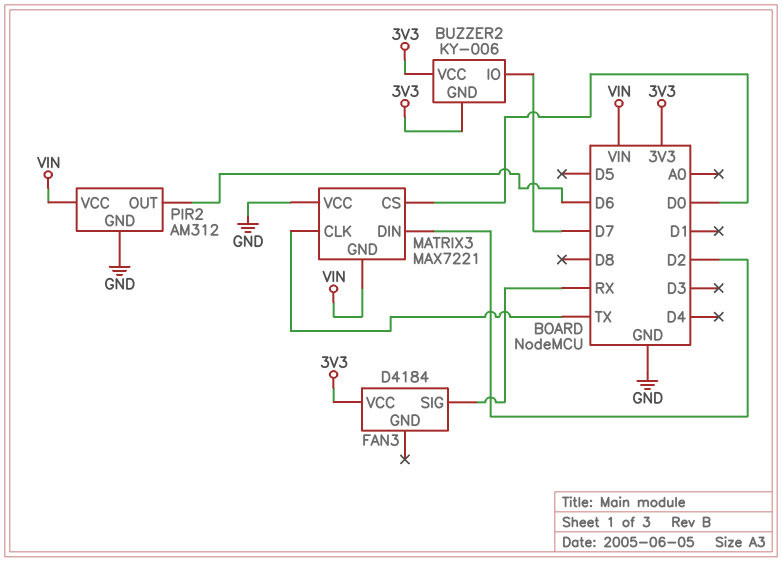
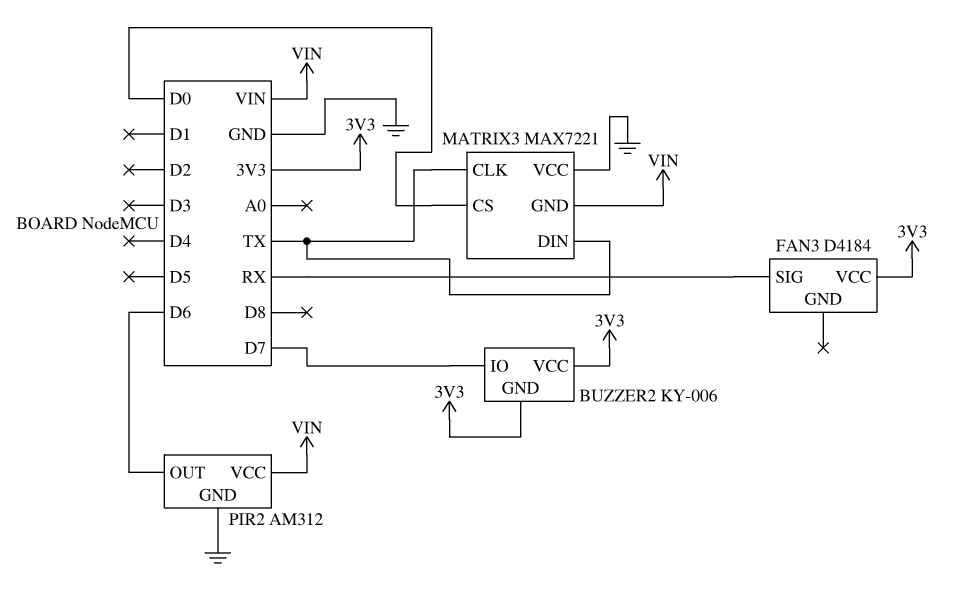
MATRIX3 pin DIN: D2 -> TX

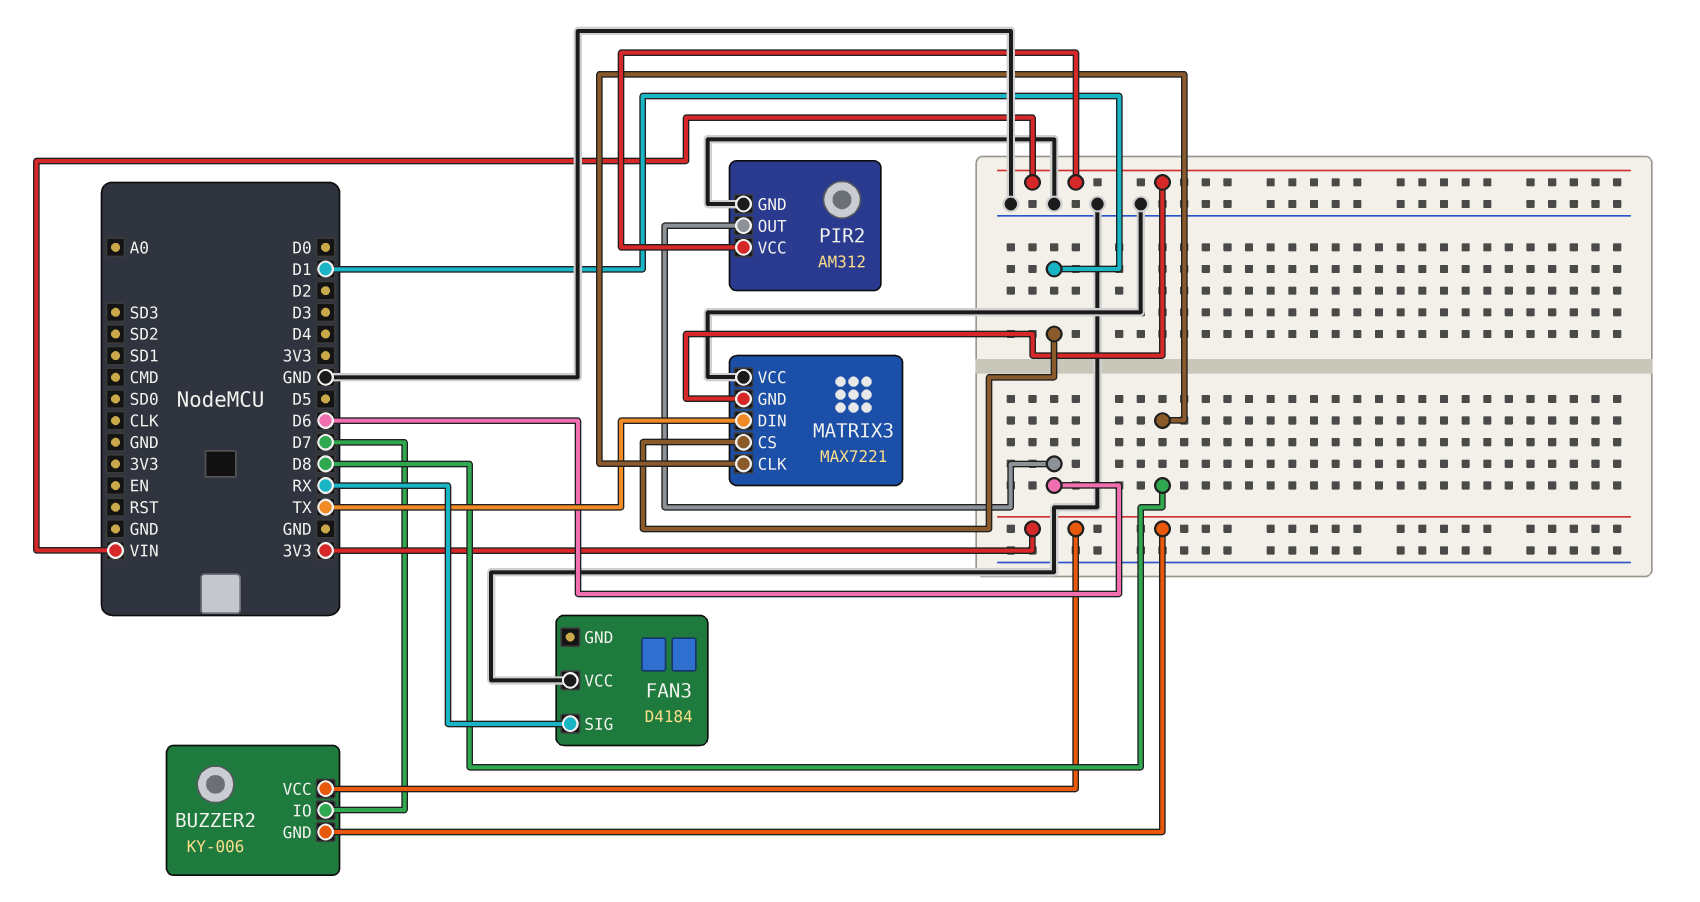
FAN3 pin VCC: 3V3 -> GND
MATRIX3 pin CLK: TX -> D8
MATRIX3 pin CS: D0 -> D1

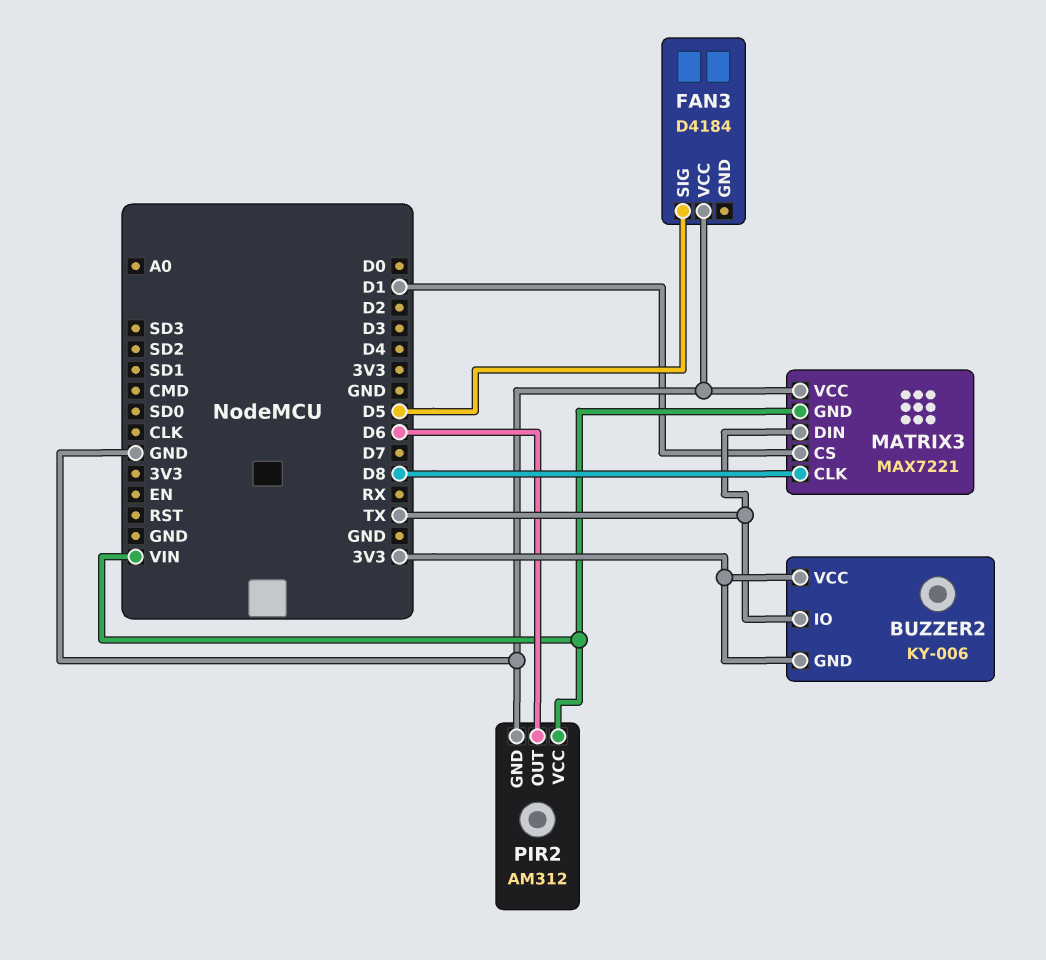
BUZZER2 pin IO: D7 -> TX
FAN3 pin SIG: RX -> D5

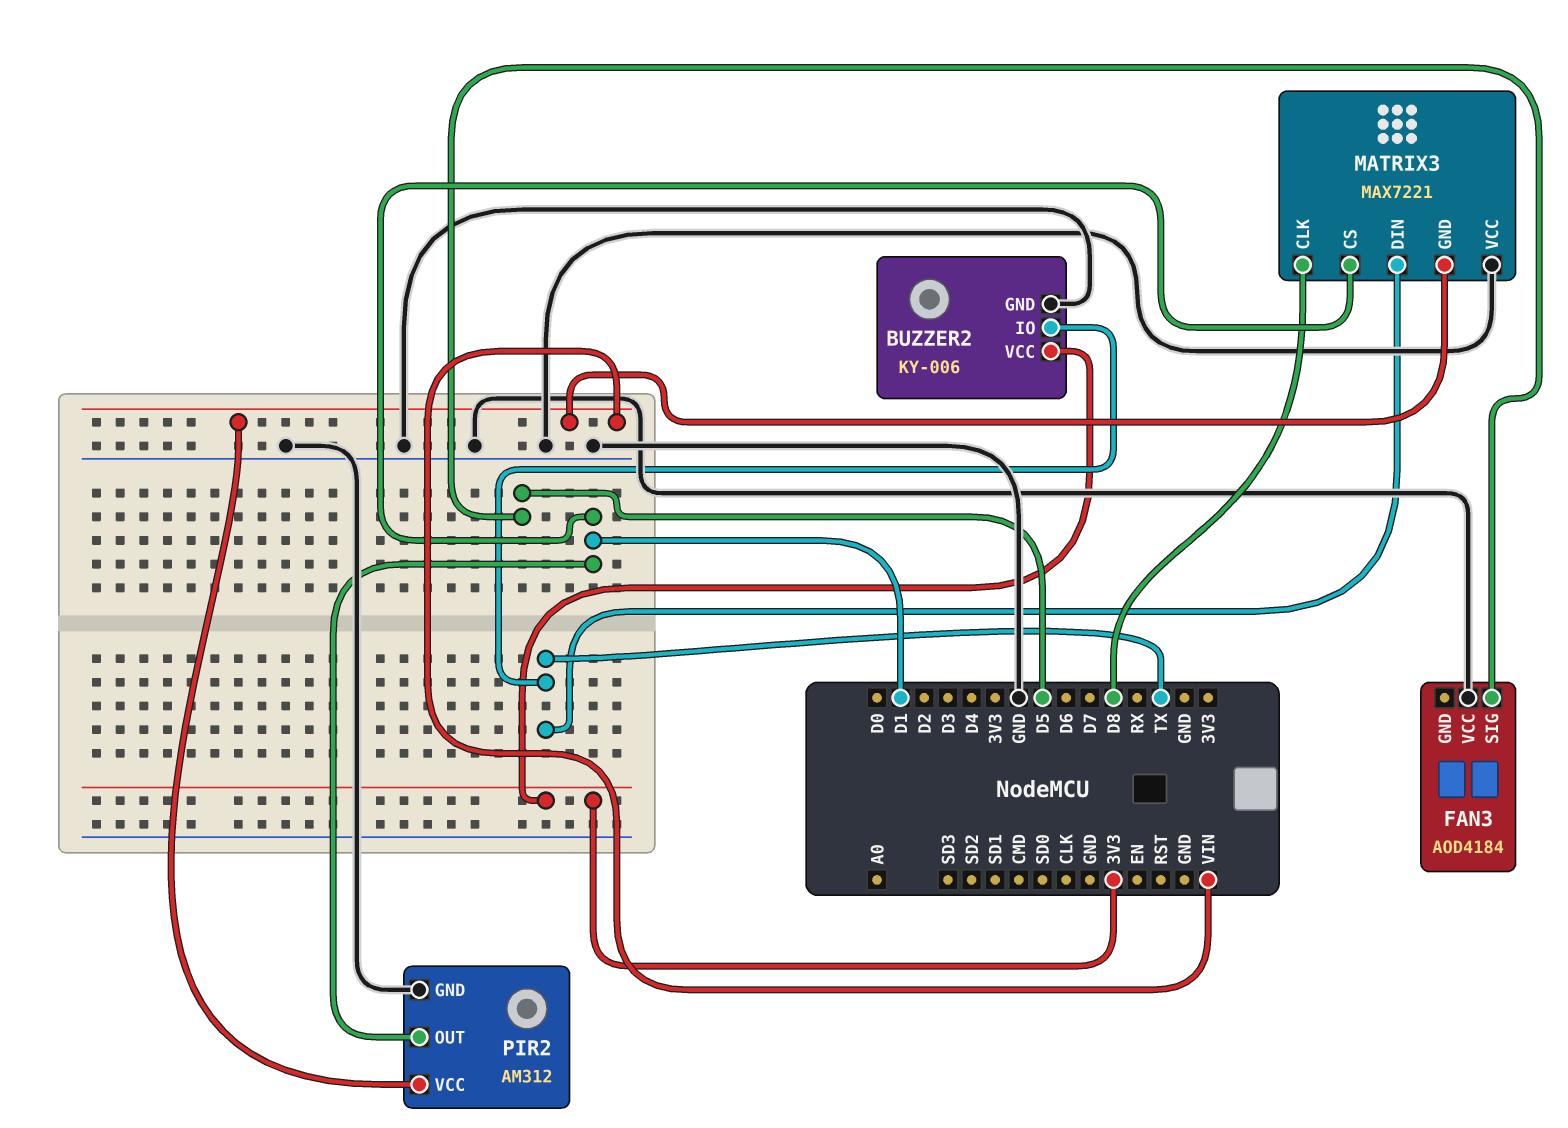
BUZZER2 pin GND: 3V3 -> GND
FAN3: D4184 -> AOD4184
PIR2 pin OUT: D6 -> D1

